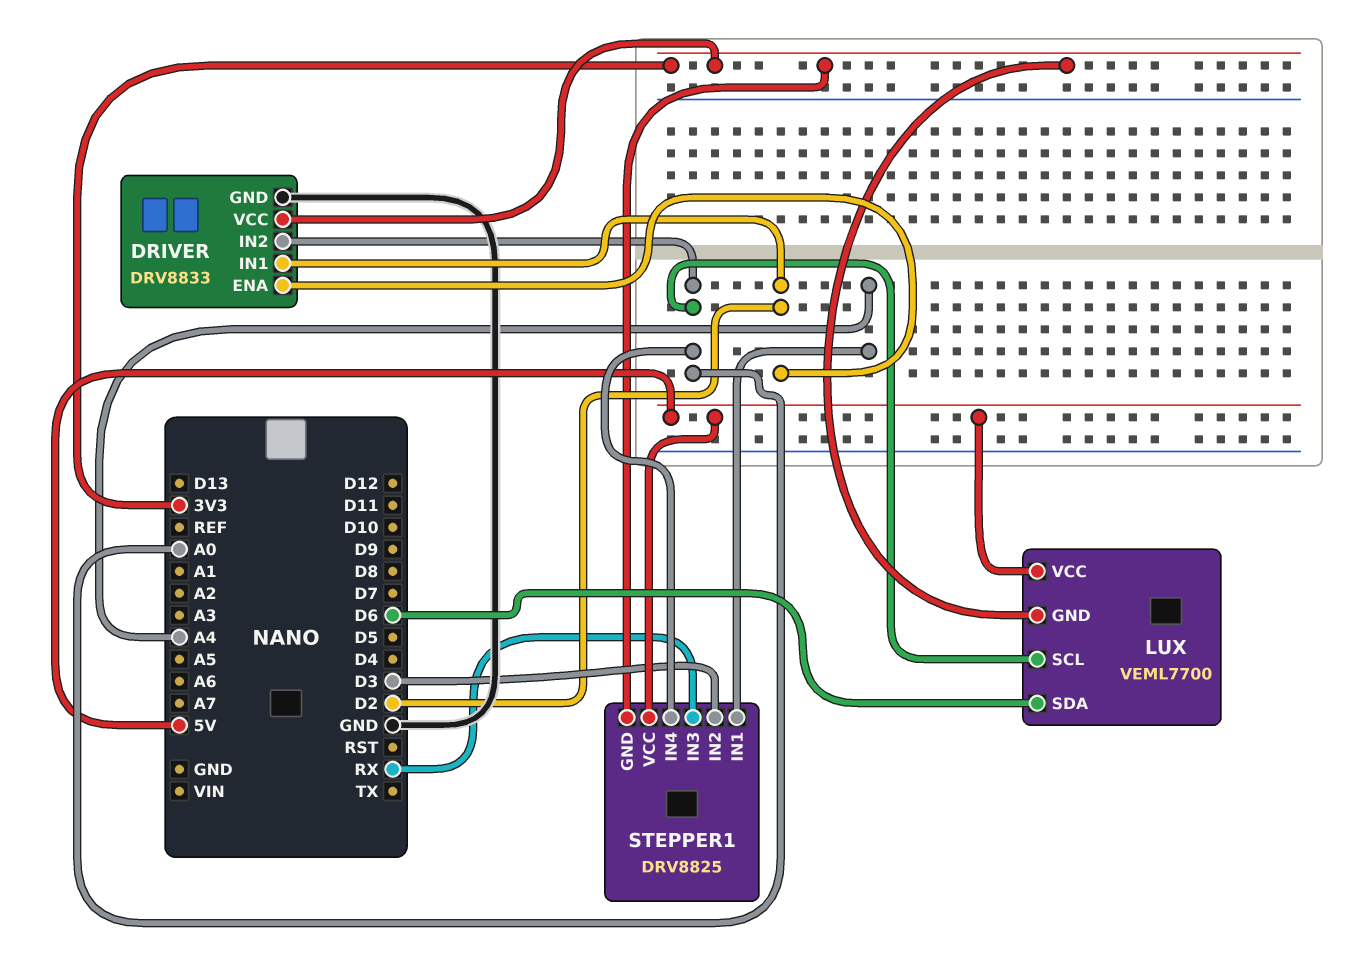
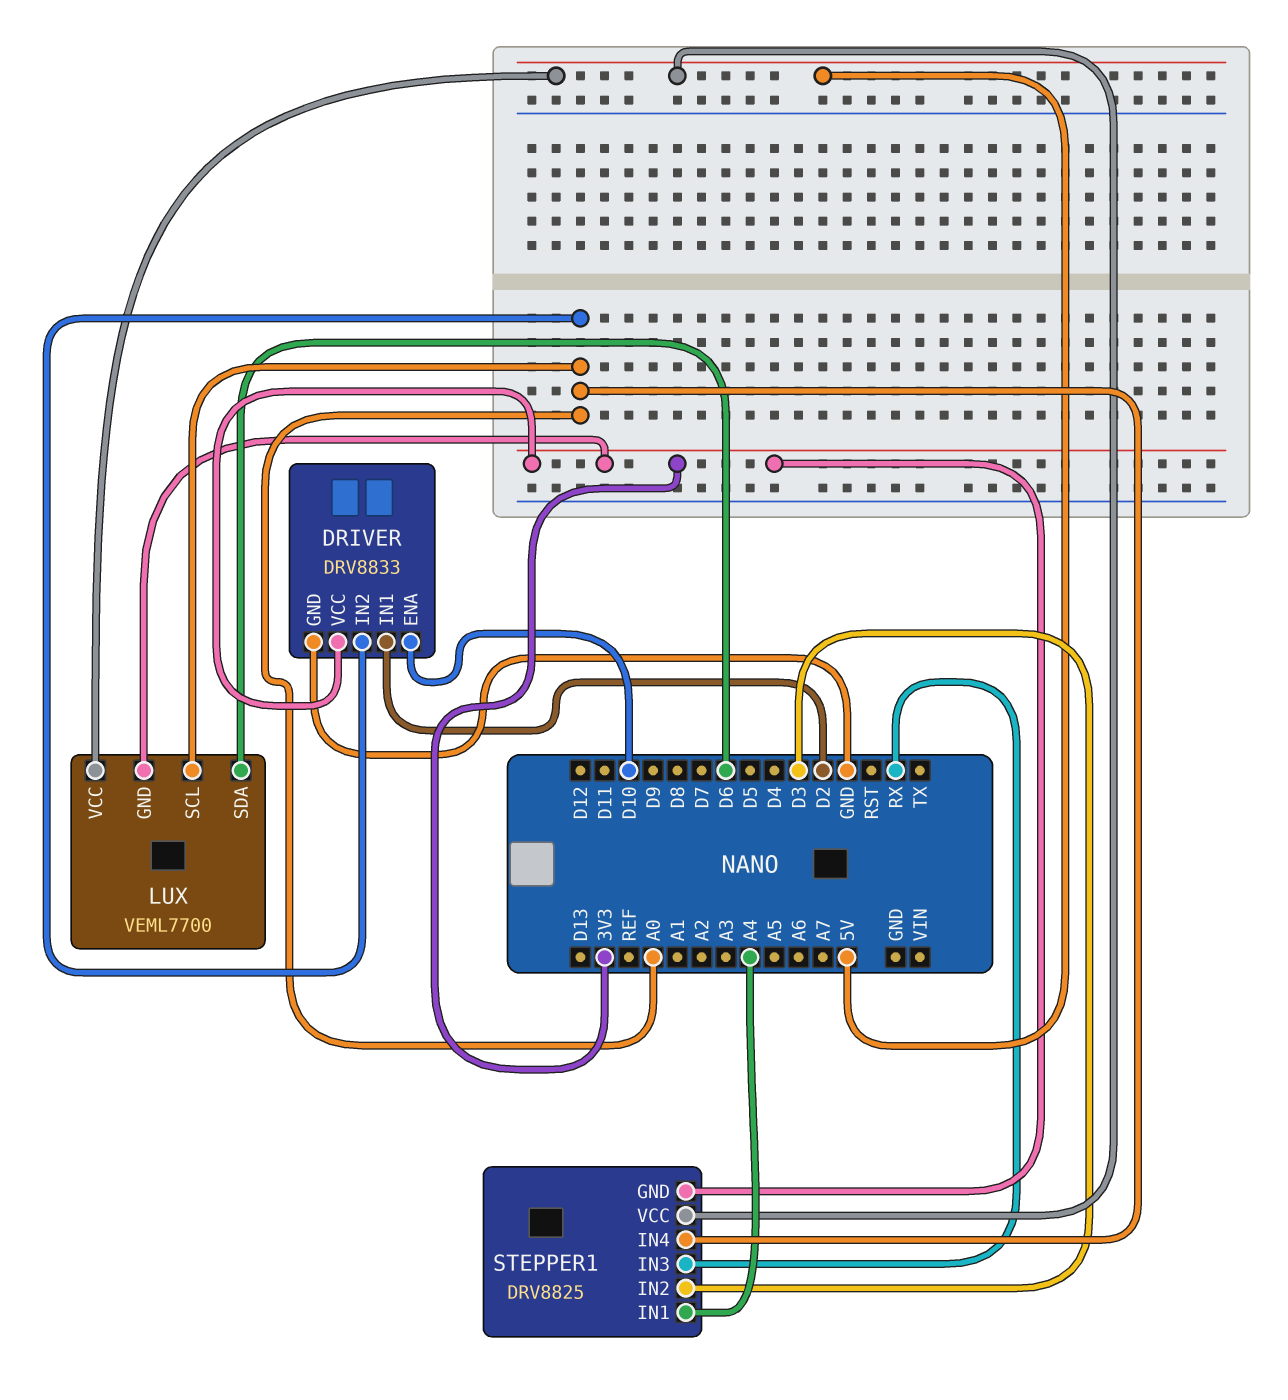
DRIVER pin ENA: D2 -> D10

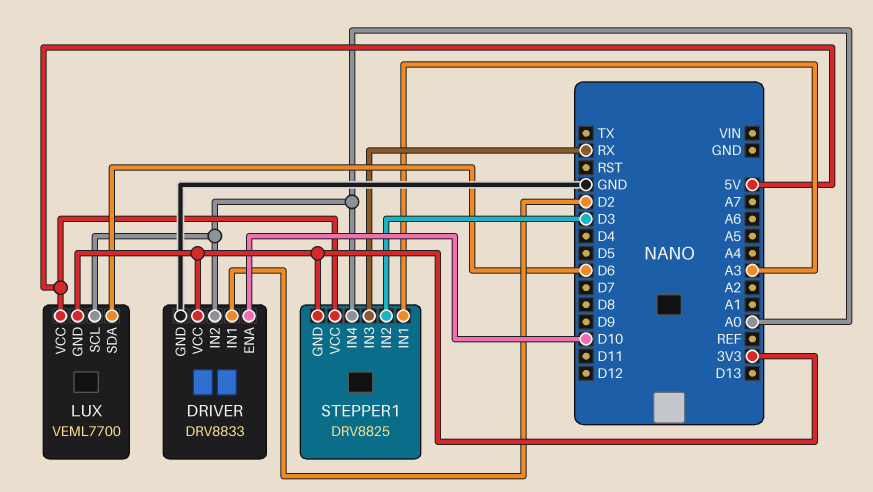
STEPPER1 pin IN1: A4 -> A3

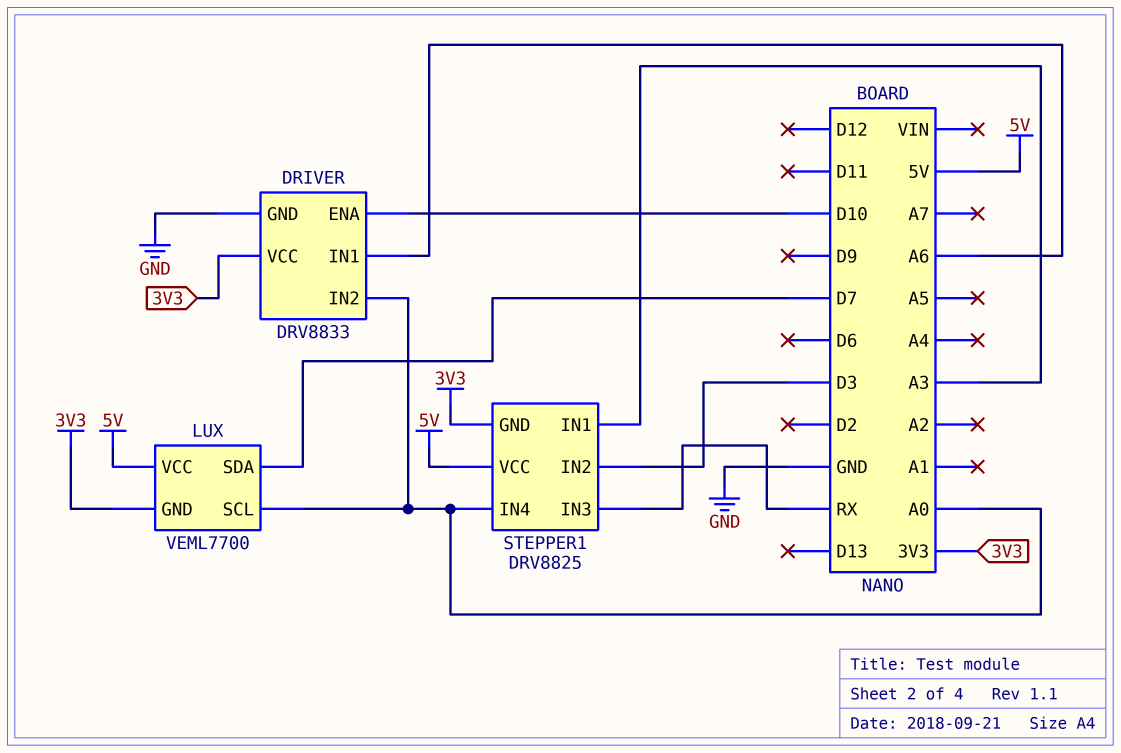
DRIVER pin IN1: D2 -> A6
LUX pin SDA: D6 -> D7

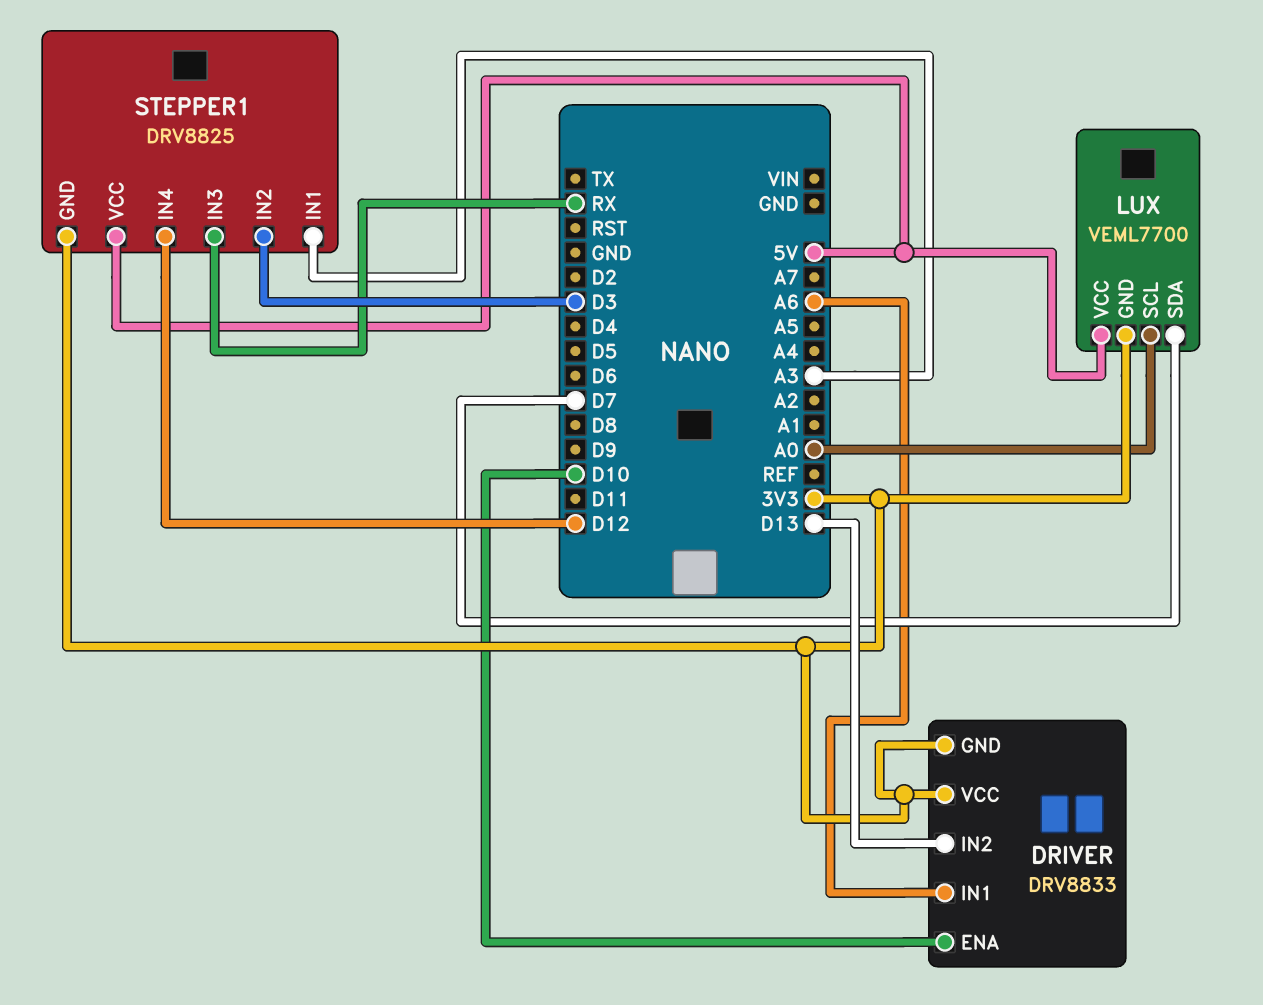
DRIVER pin GND: GND -> 3V3
DRIVER pin IN2: A0 -> D13
STEPPER1 pin IN4: A0 -> D12

